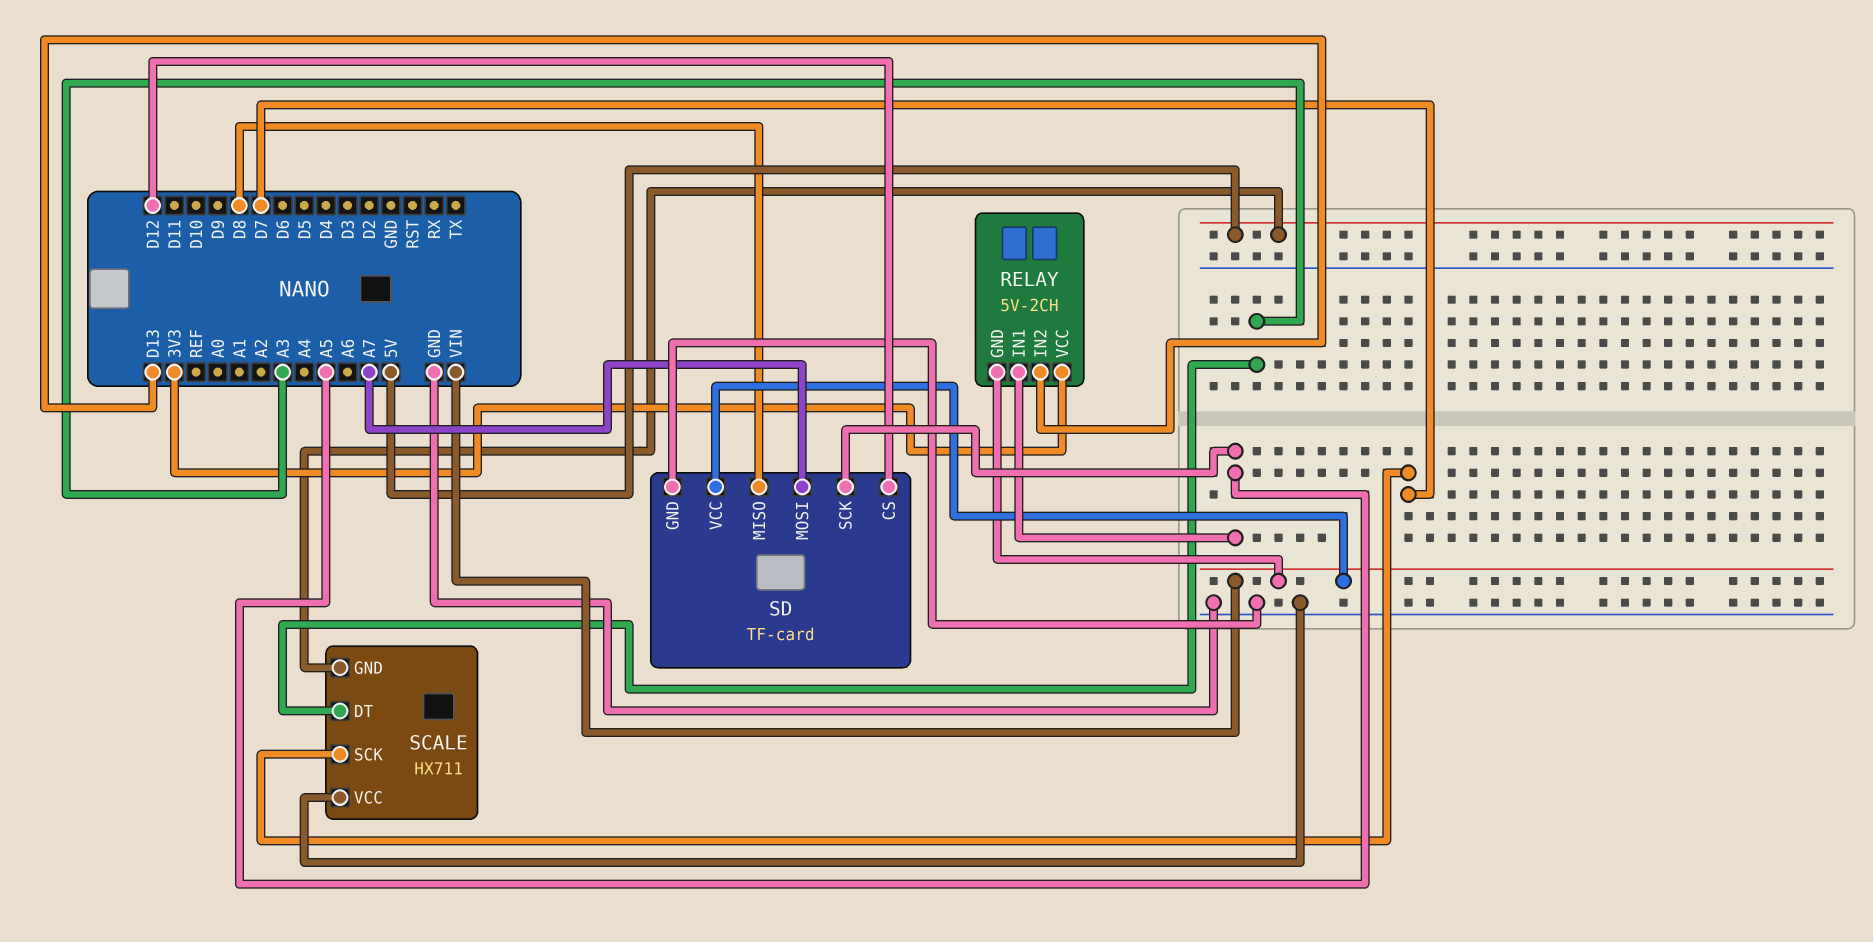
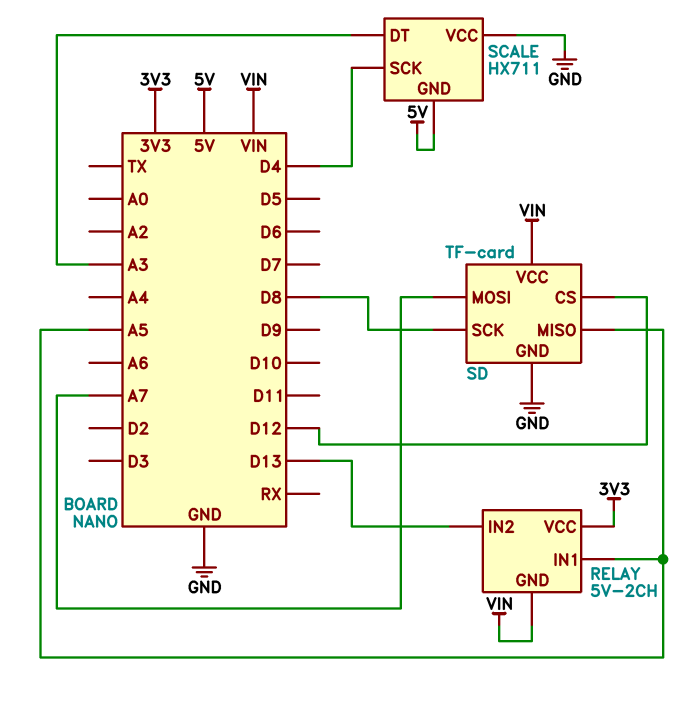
SCALE pin SCK: D7 -> D4
SD pin MISO: D8 -> A5
SD pin SCK: A5 -> D8

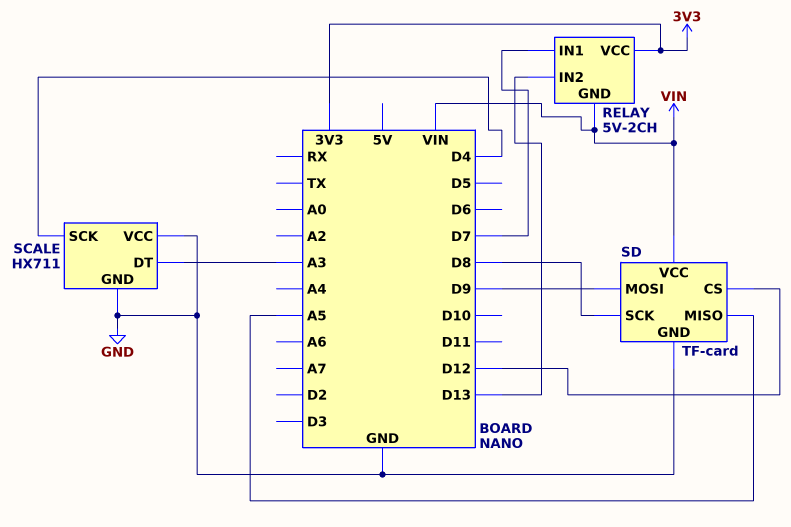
RELAY pin IN1: A5 -> D7
SCALE pin GND: 5V -> GND
SD pin MOSI: A7 -> D9

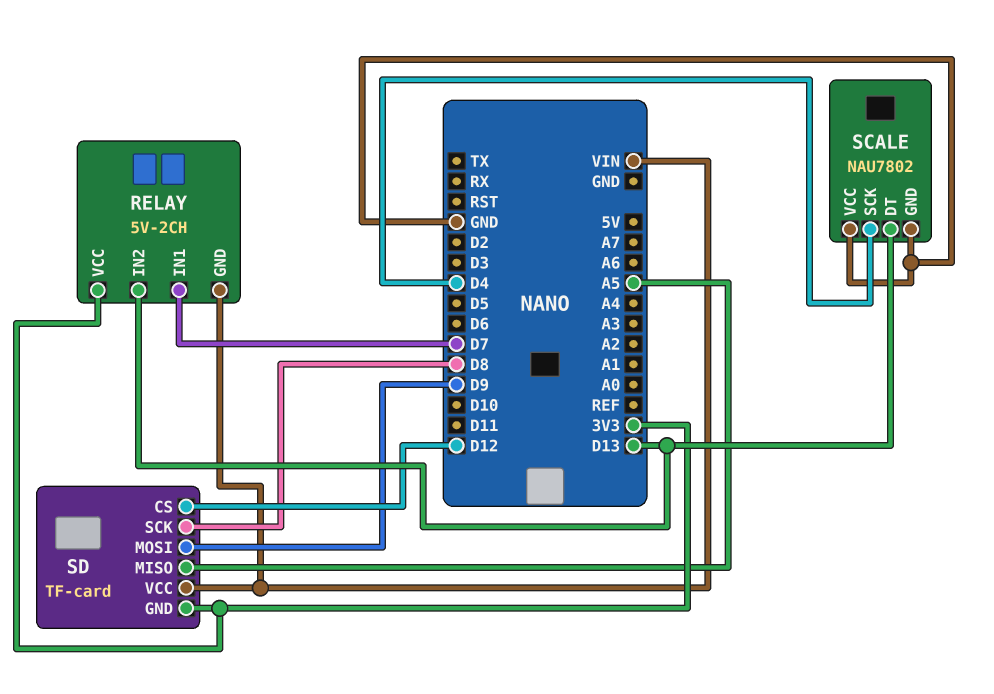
SCALE: HX711 -> NAU7802
SCALE pin DT: A3 -> D13
SD pin GND: GND -> 3V3

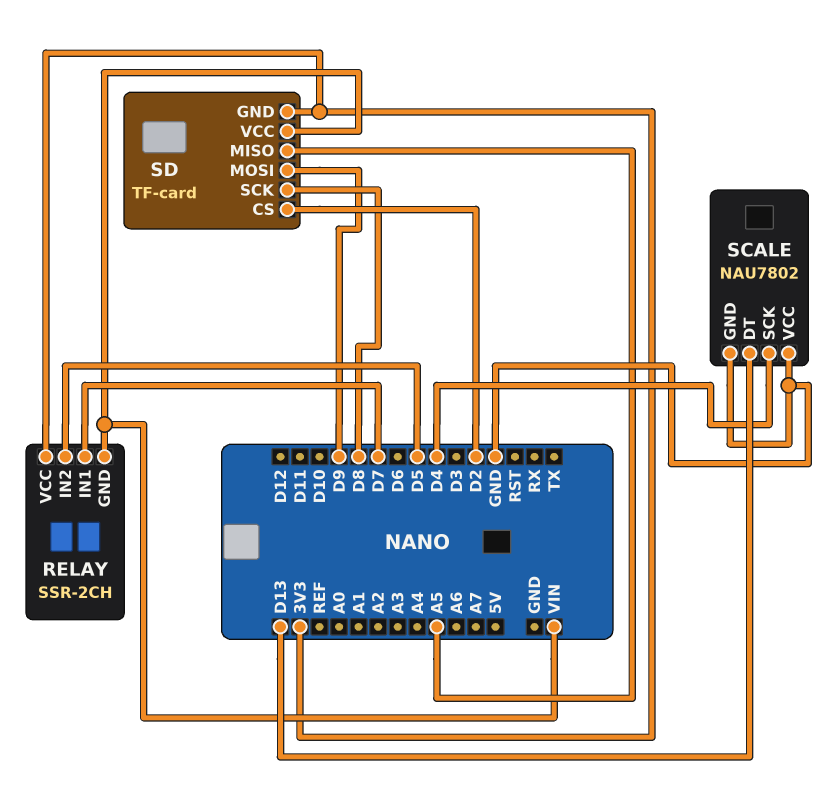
RELAY: 5V-2CH -> SSR-2CH
RELAY pin IN2: D13 -> D5
SD pin CS: D12 -> D2

